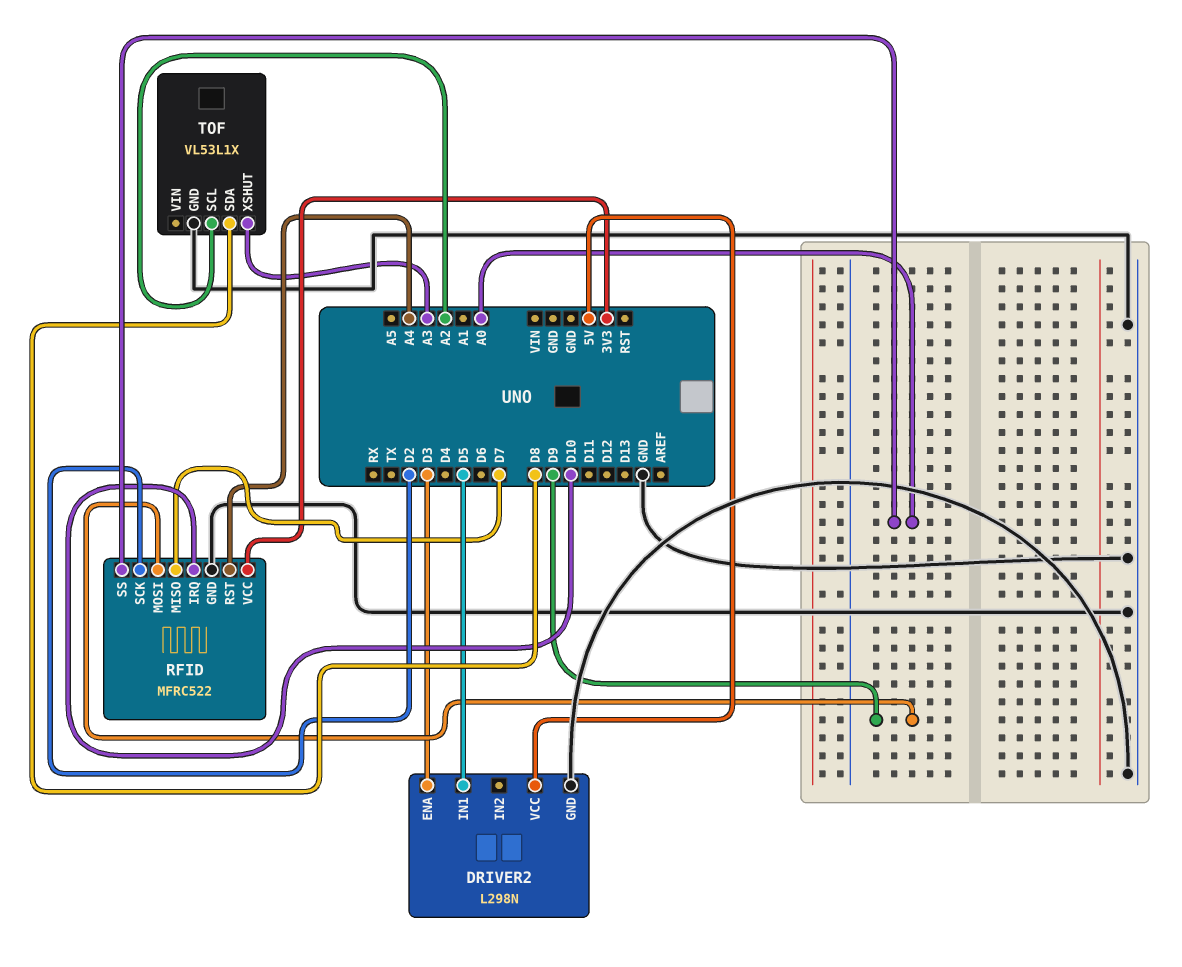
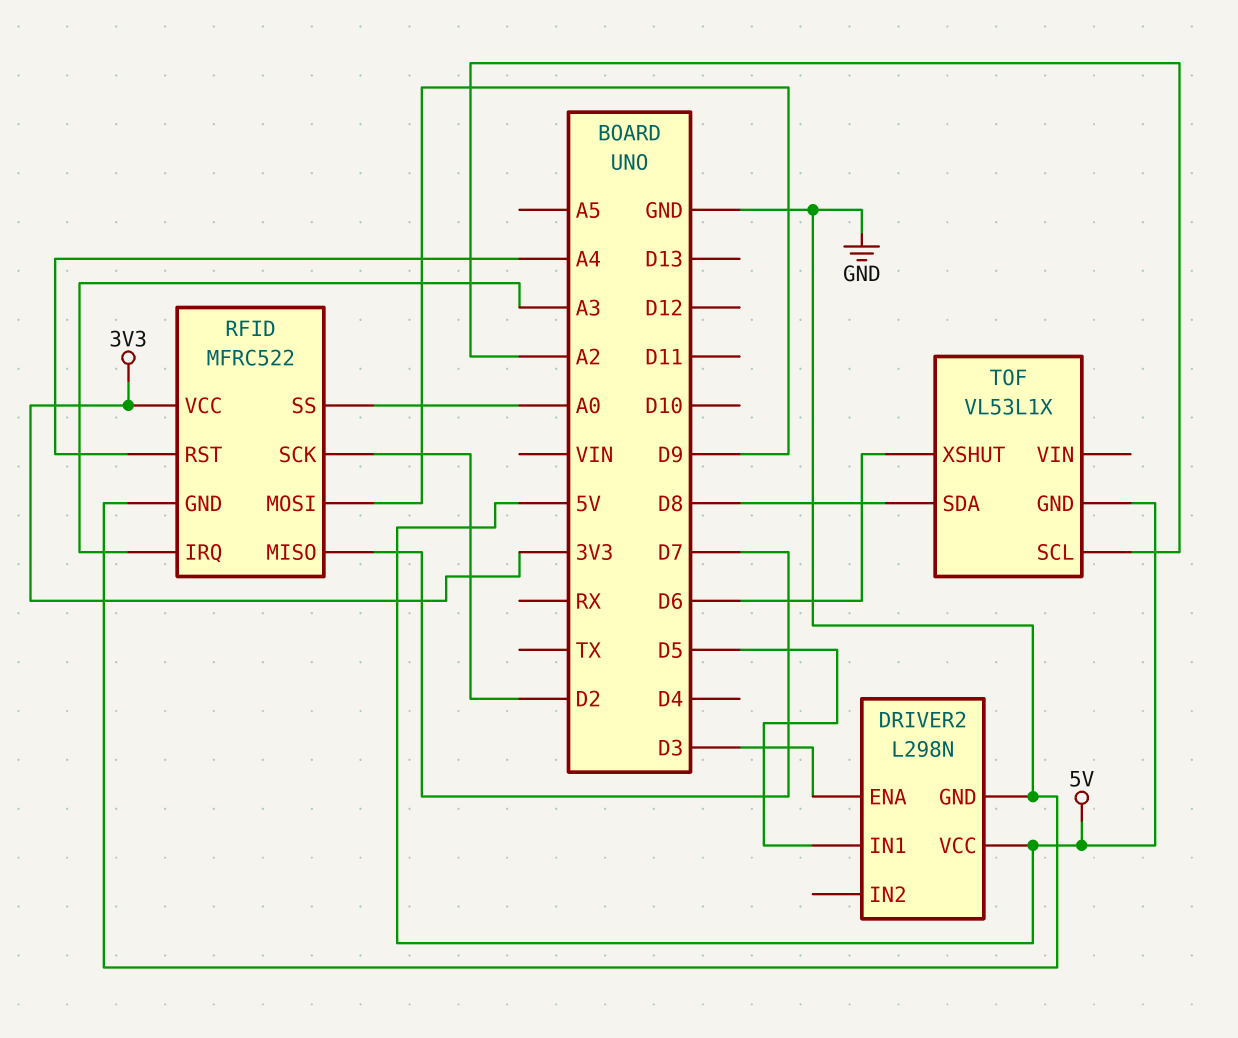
RFID pin IRQ: D10 -> A3
TOF pin GND: GND -> 5V
TOF pin XSHUT: A3 -> D6

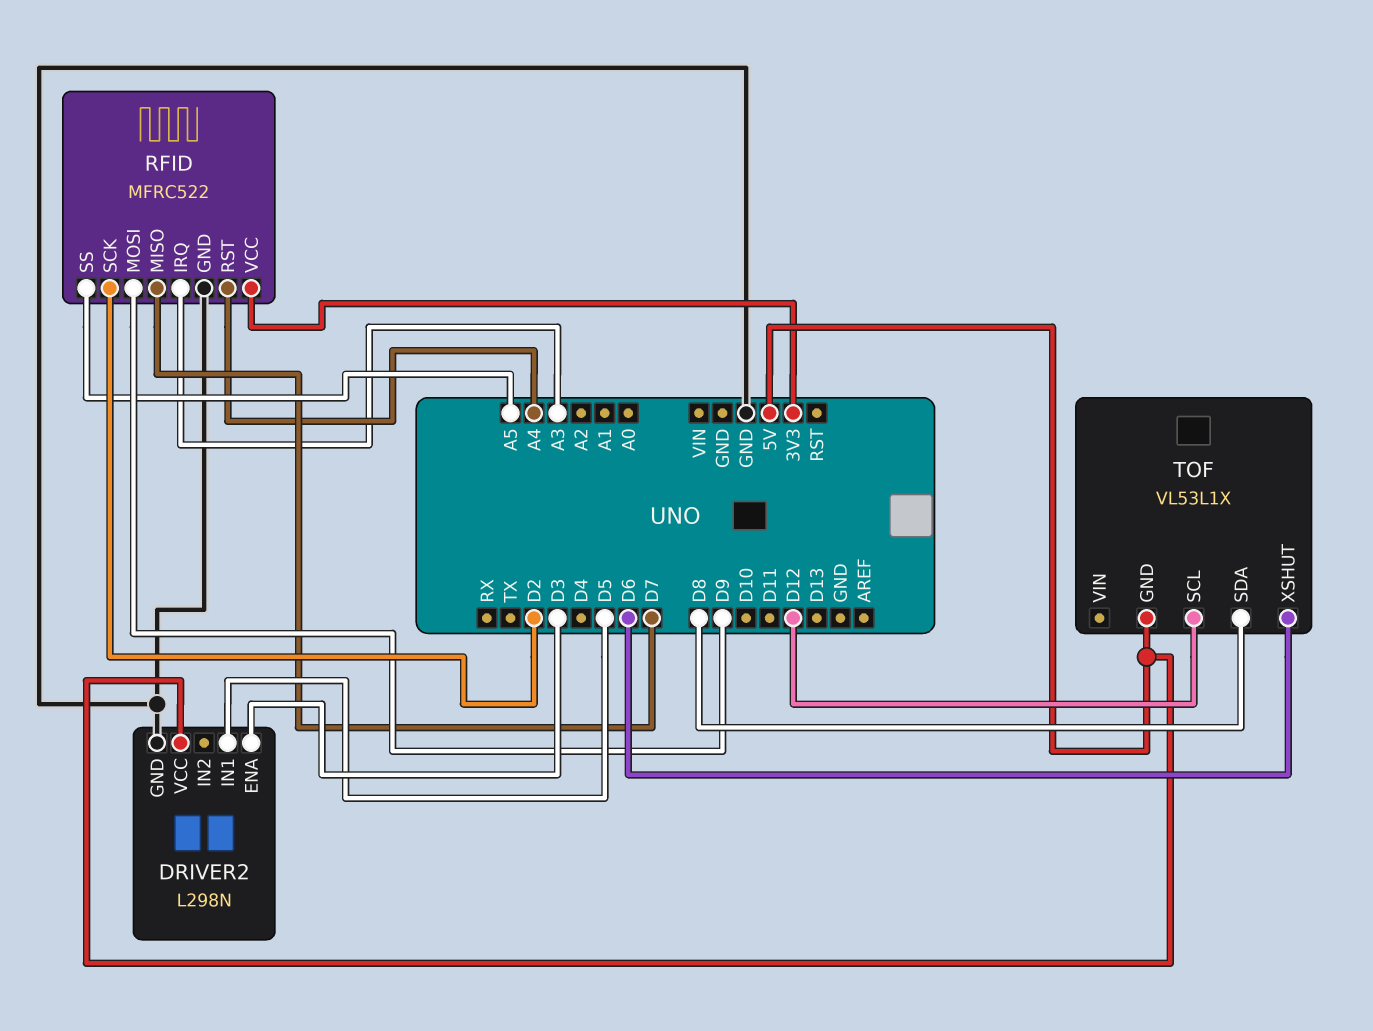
RFID pin SS: A0 -> A5
TOF pin SCL: A2 -> D12

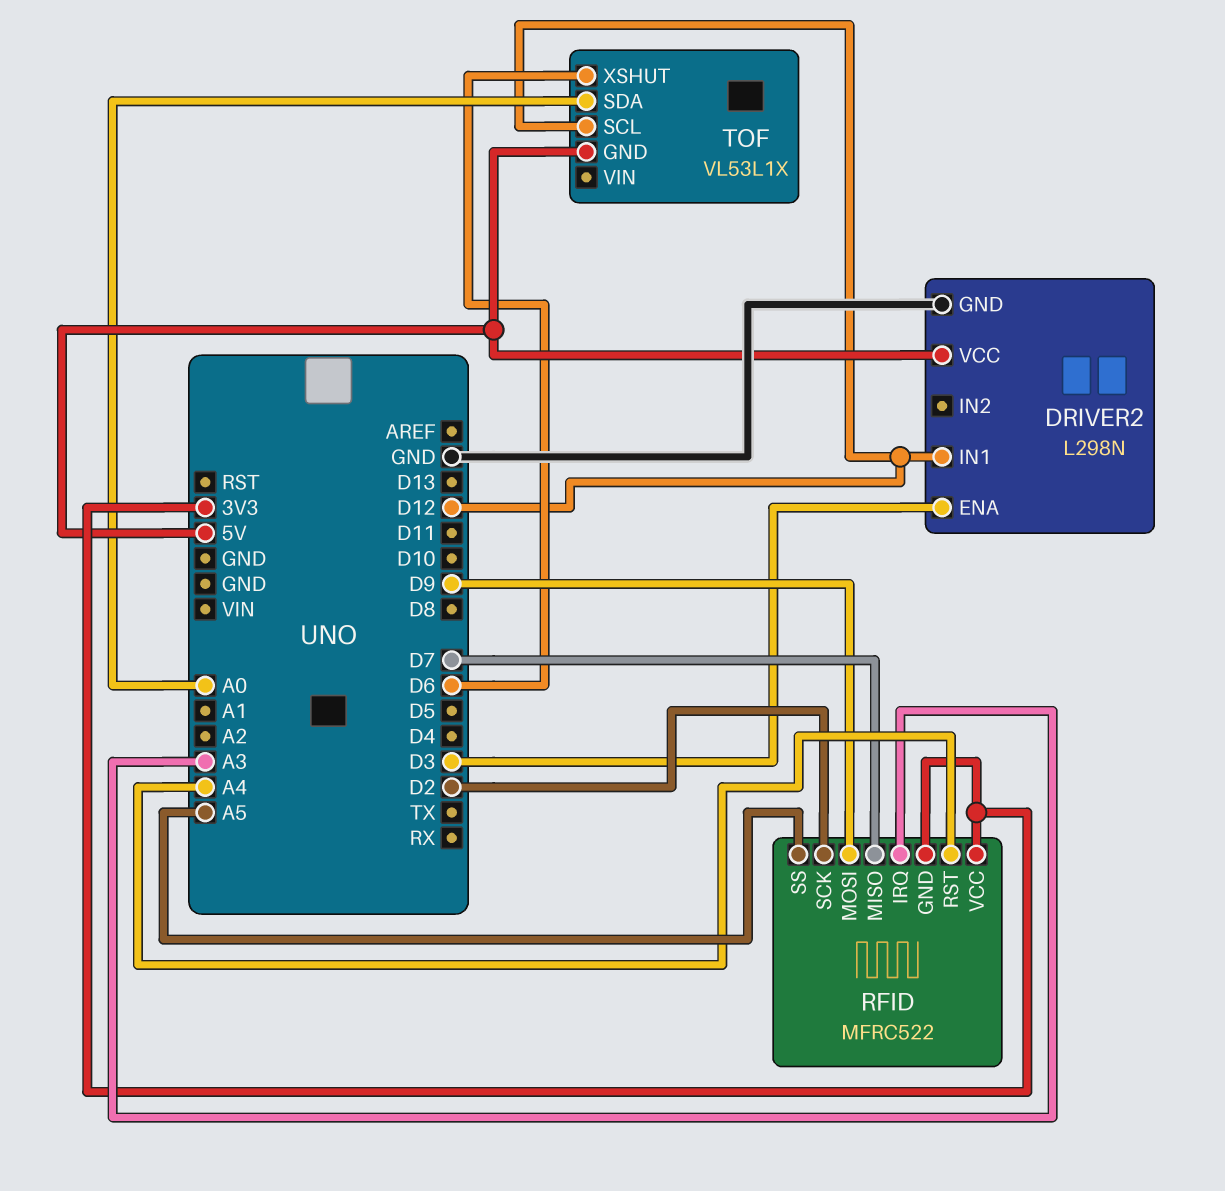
DRIVER2 pin IN1: D5 -> D12
RFID pin GND: GND -> 3V3
TOF pin SDA: D8 -> A0

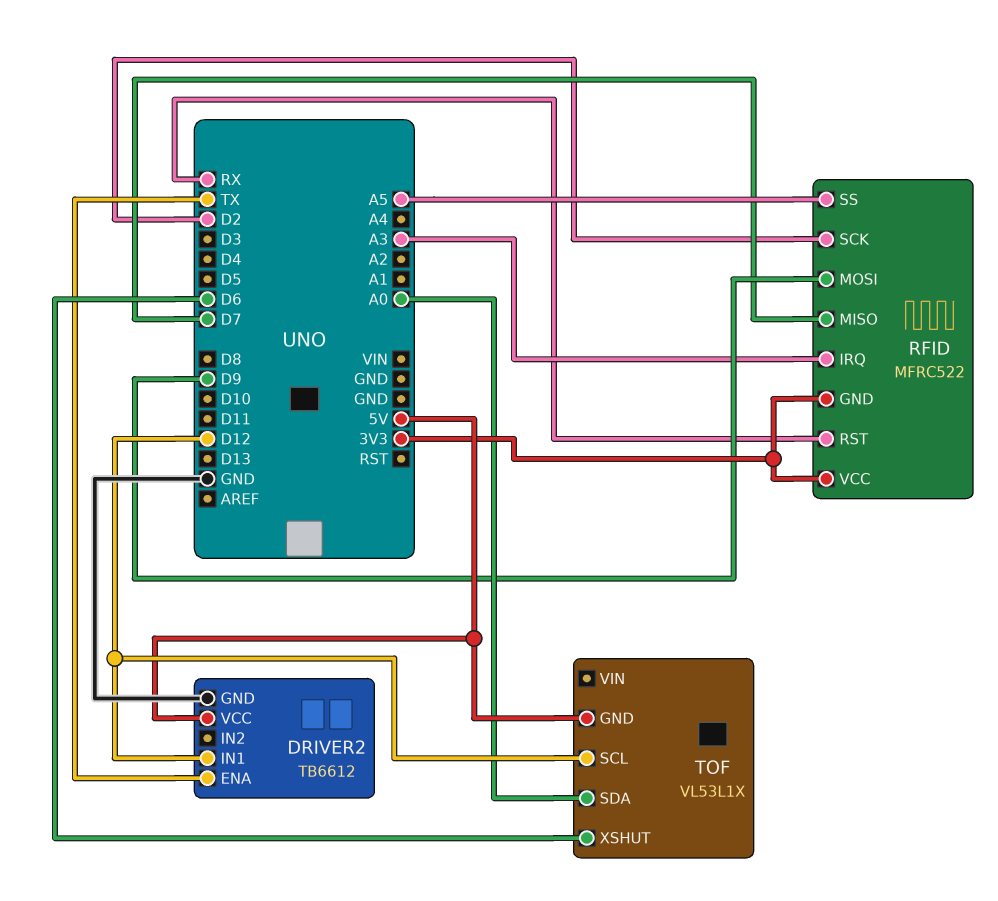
DRIVER2: L298N -> TB6612
DRIVER2 pin ENA: D3 -> TX
RFID pin RST: A4 -> RX

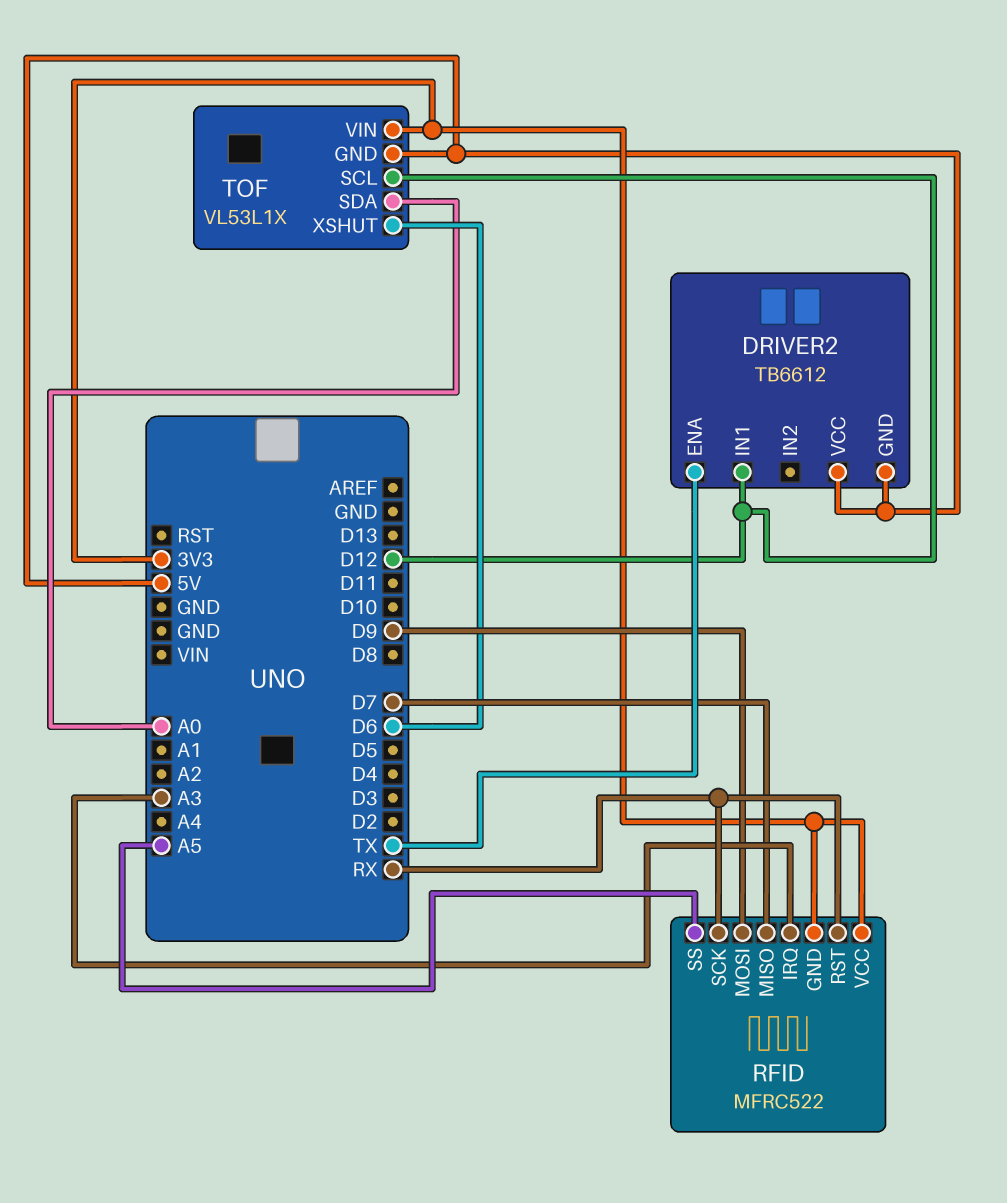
DRIVER2 pin GND: GND -> 5V
RFID pin SCK: D2 -> RX
TOF pin VIN: none -> 3V3

